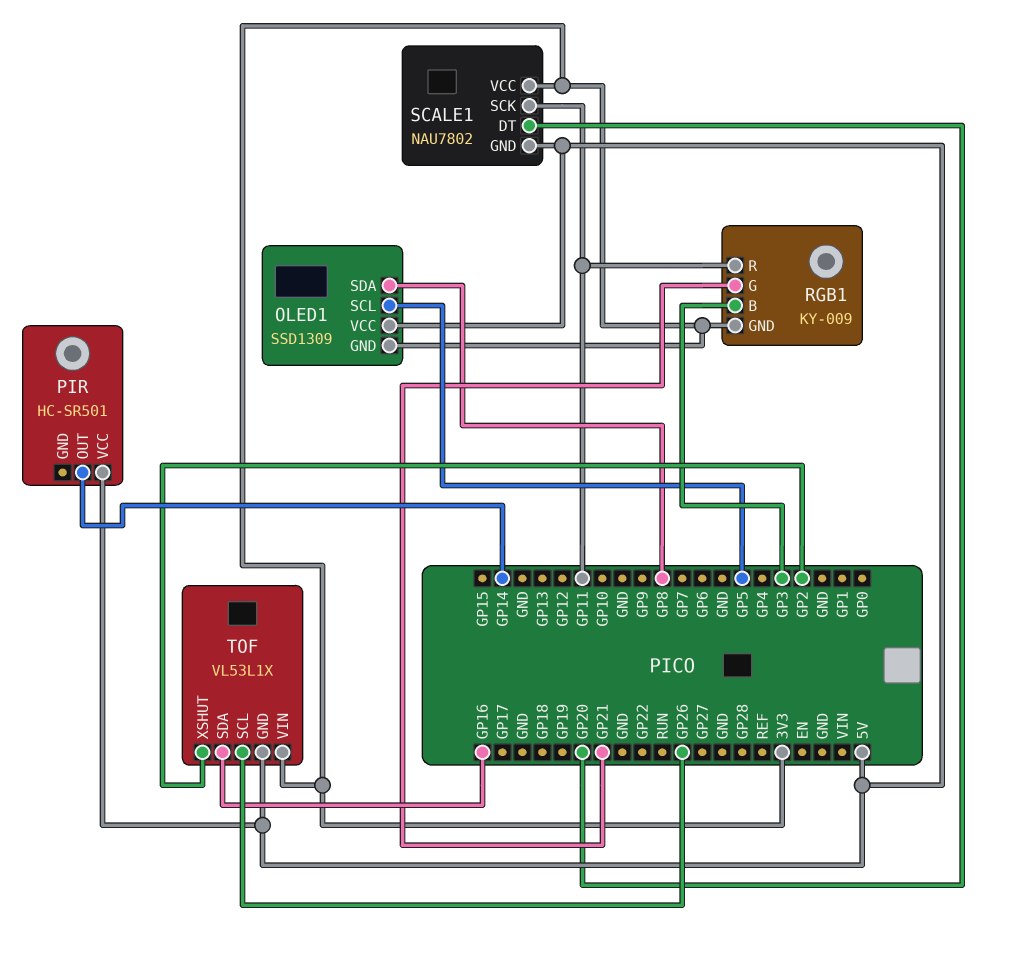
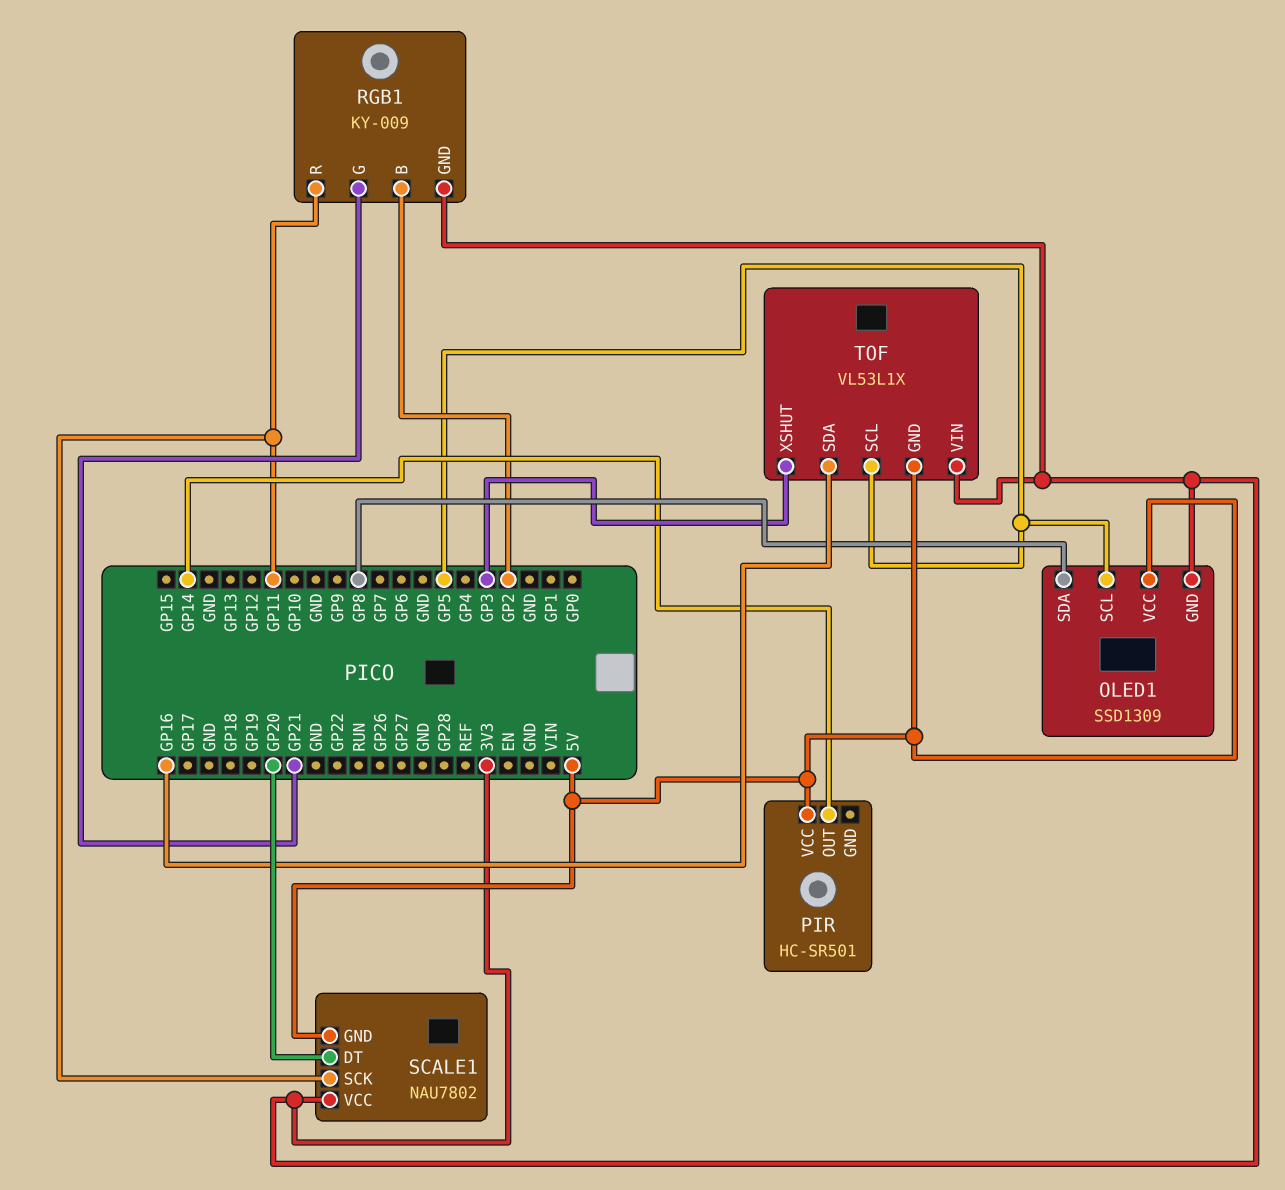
RGB1 pin B: GP3 -> GP2
TOF pin SCL: GP26 -> GP5
TOF pin XSHUT: GP2 -> GP3

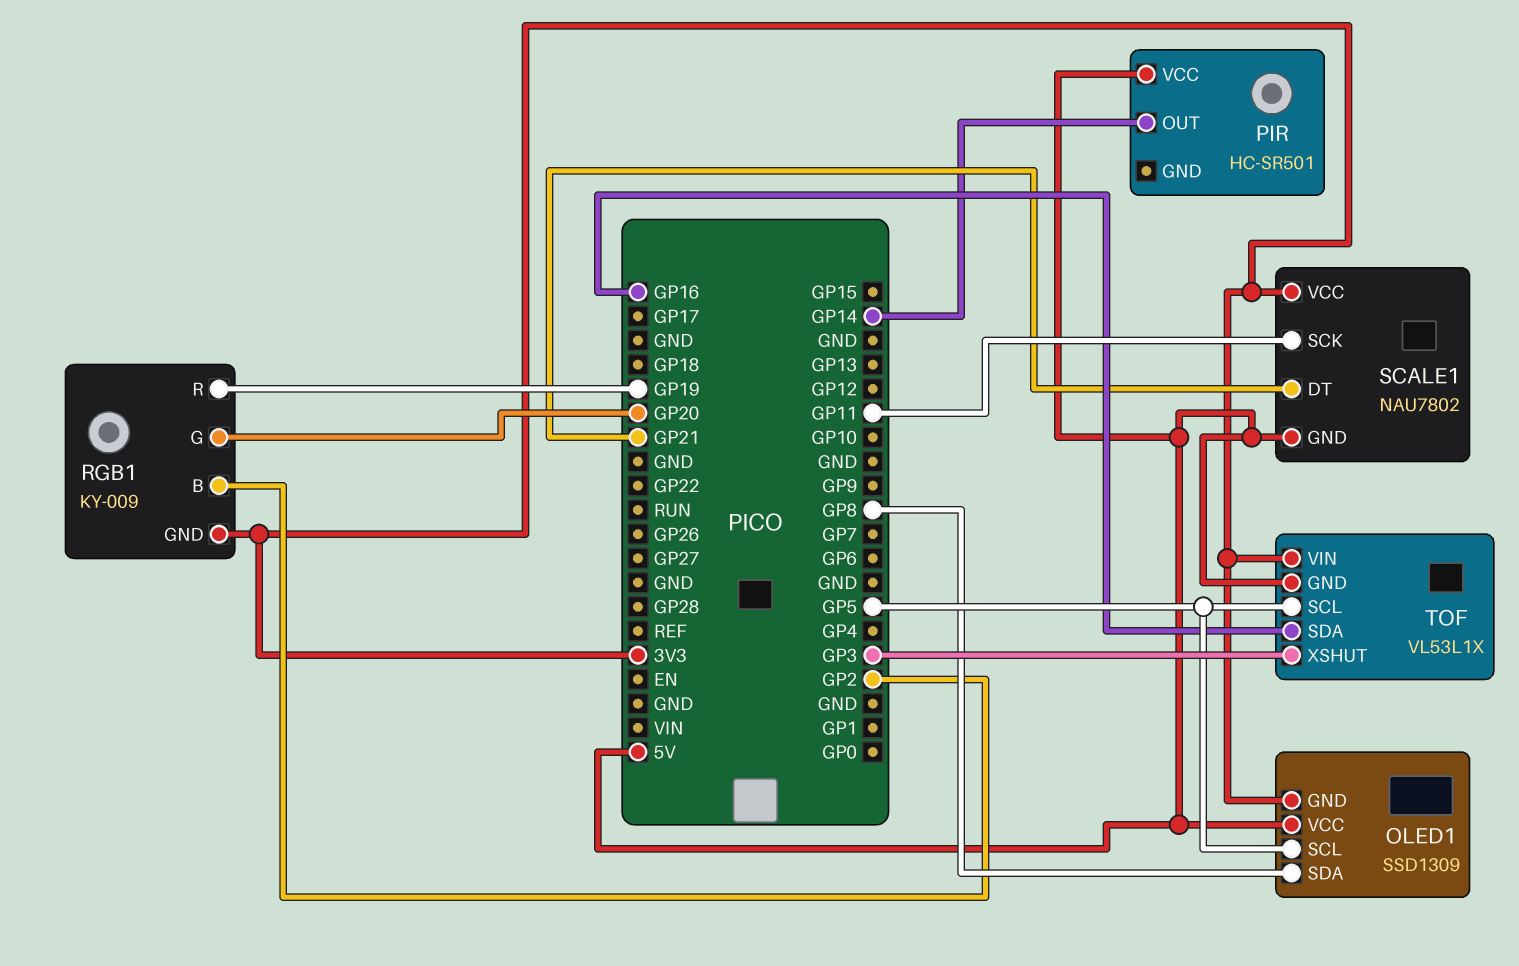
RGB1 pin G: GP21 -> GP20
RGB1 pin R: GP11 -> GP19
SCALE1 pin DT: GP20 -> GP21

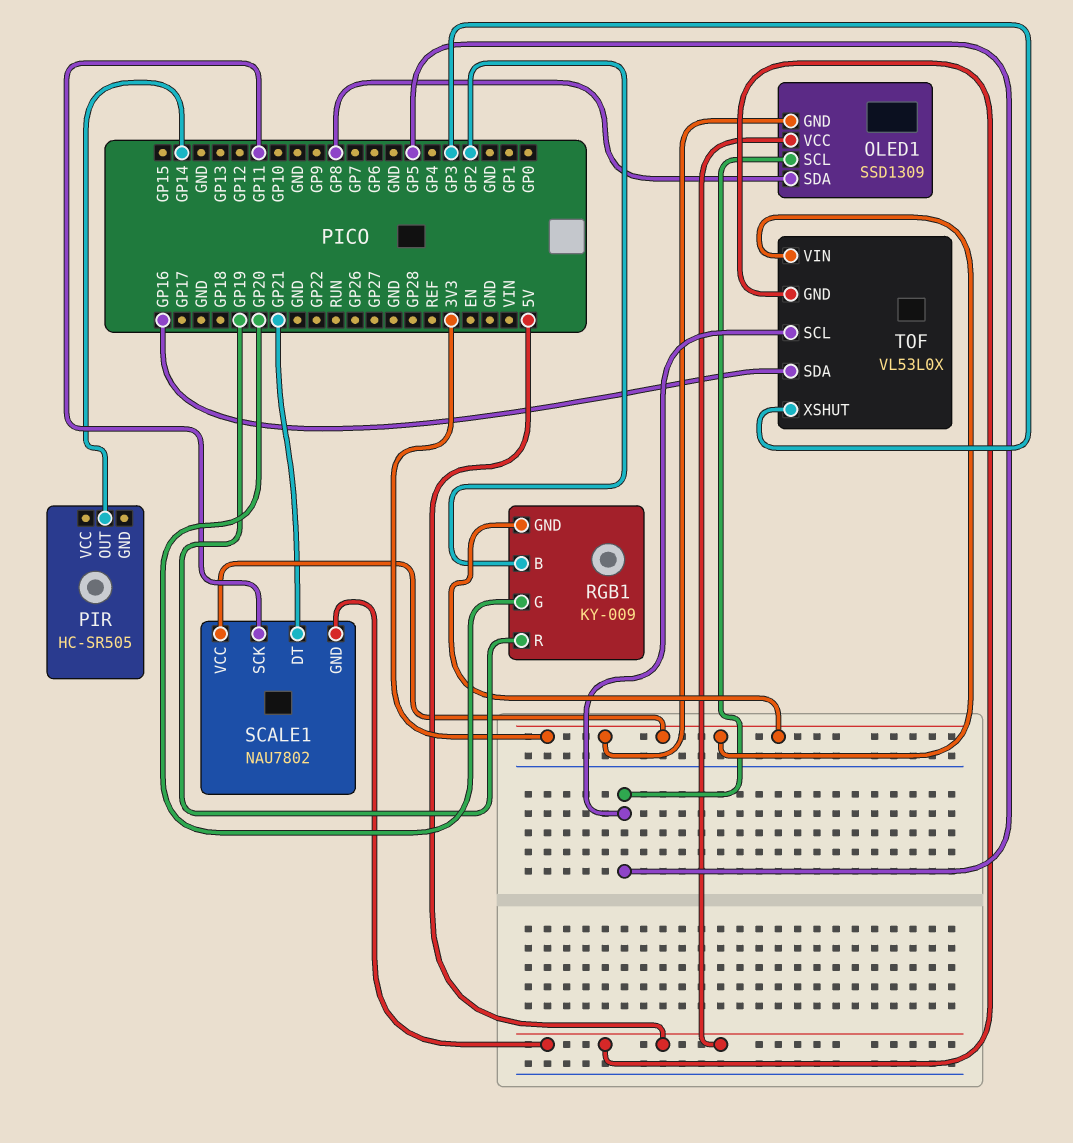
PIR: HC-SR501 -> HC-SR505
PIR pin VCC: 5V -> none
TOF: VL53L1X -> VL53L0X

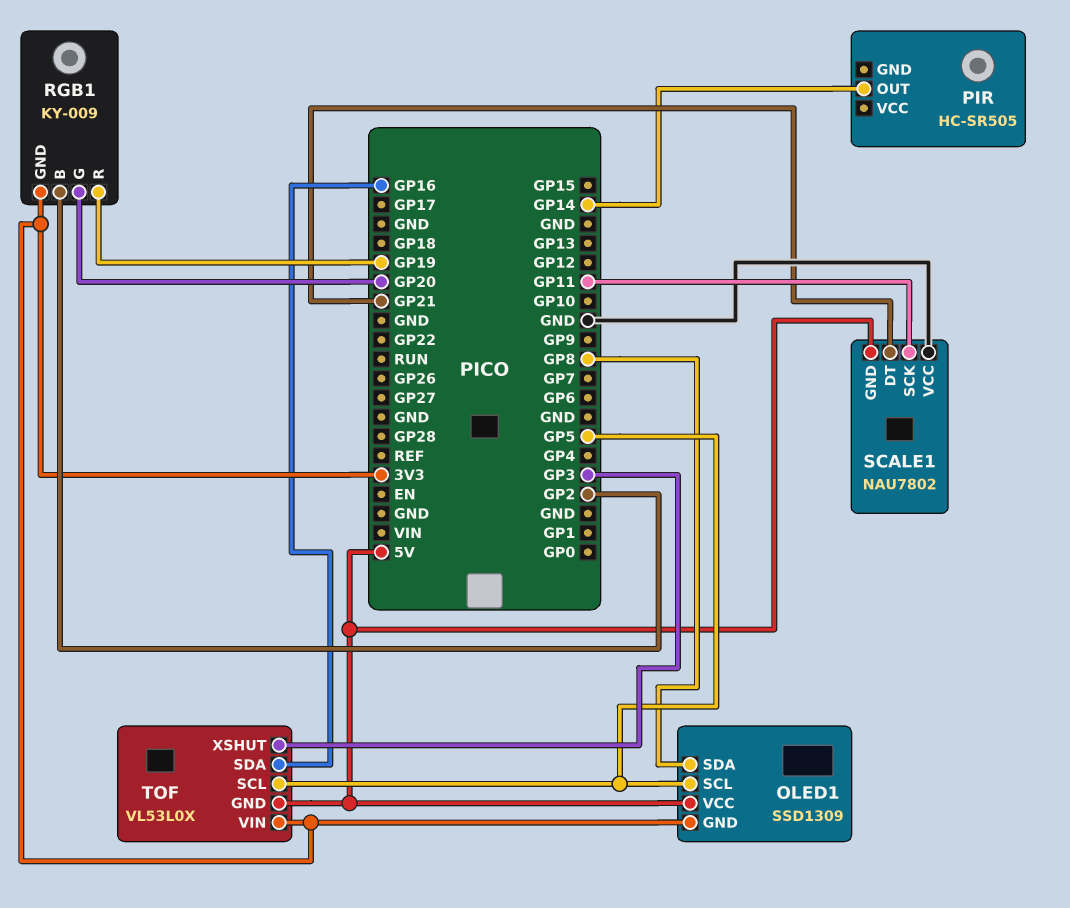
SCALE1 pin VCC: 3V3 -> GND

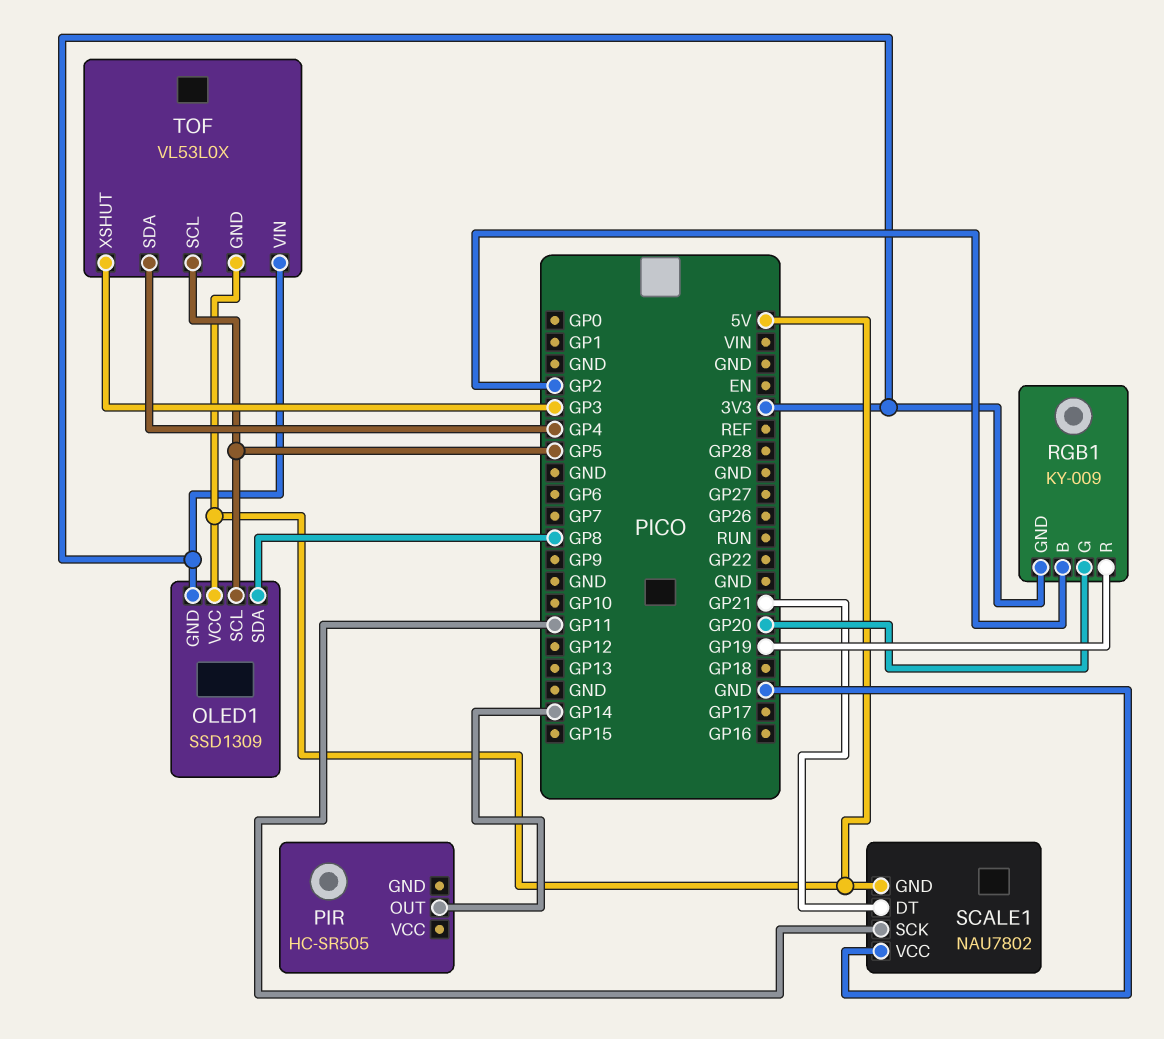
TOF pin SDA: GP16 -> GP4

